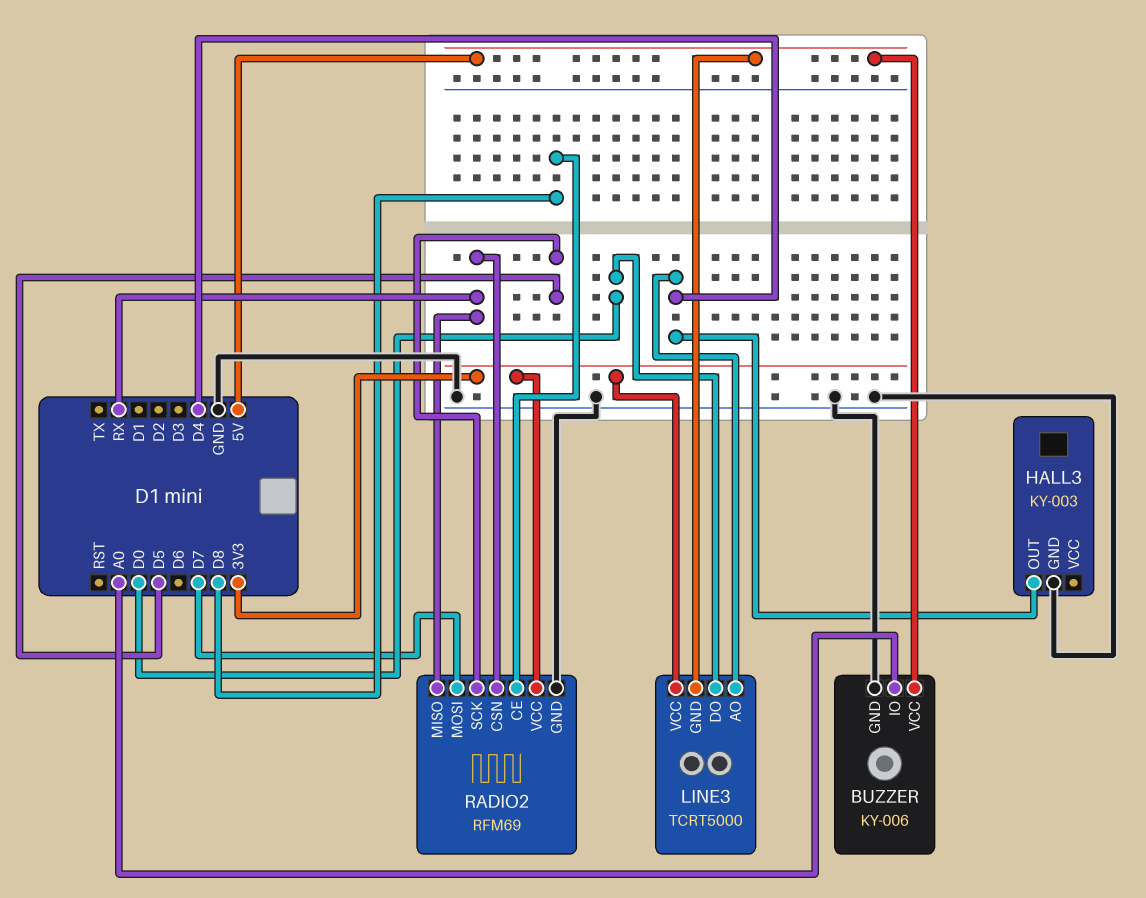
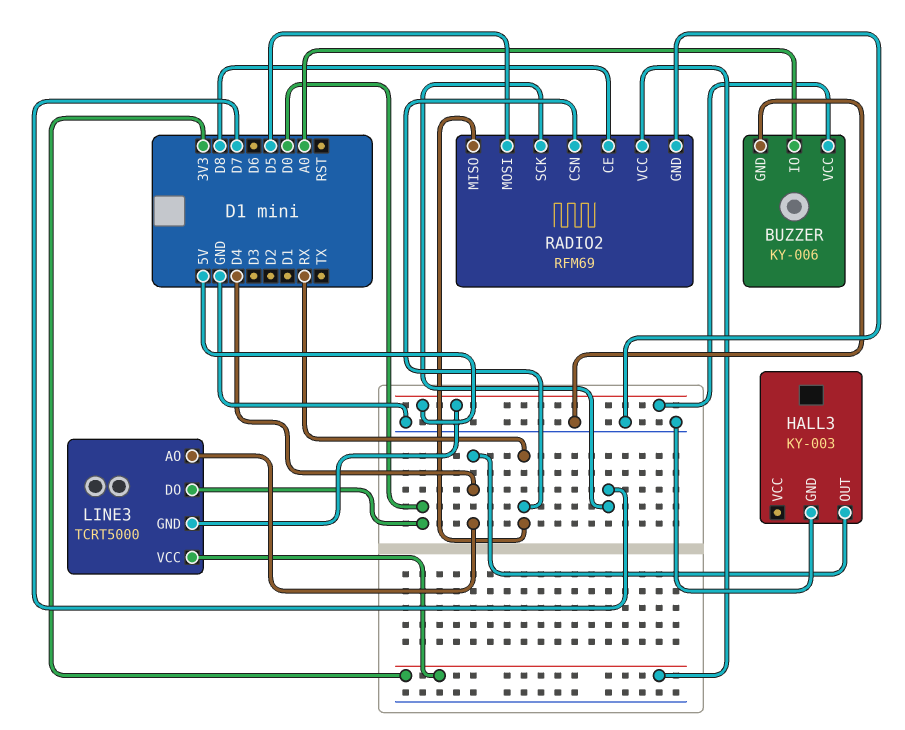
RADIO2 pin MOSI: D7 -> D5
RADIO2 pin SCK: D5 -> D7

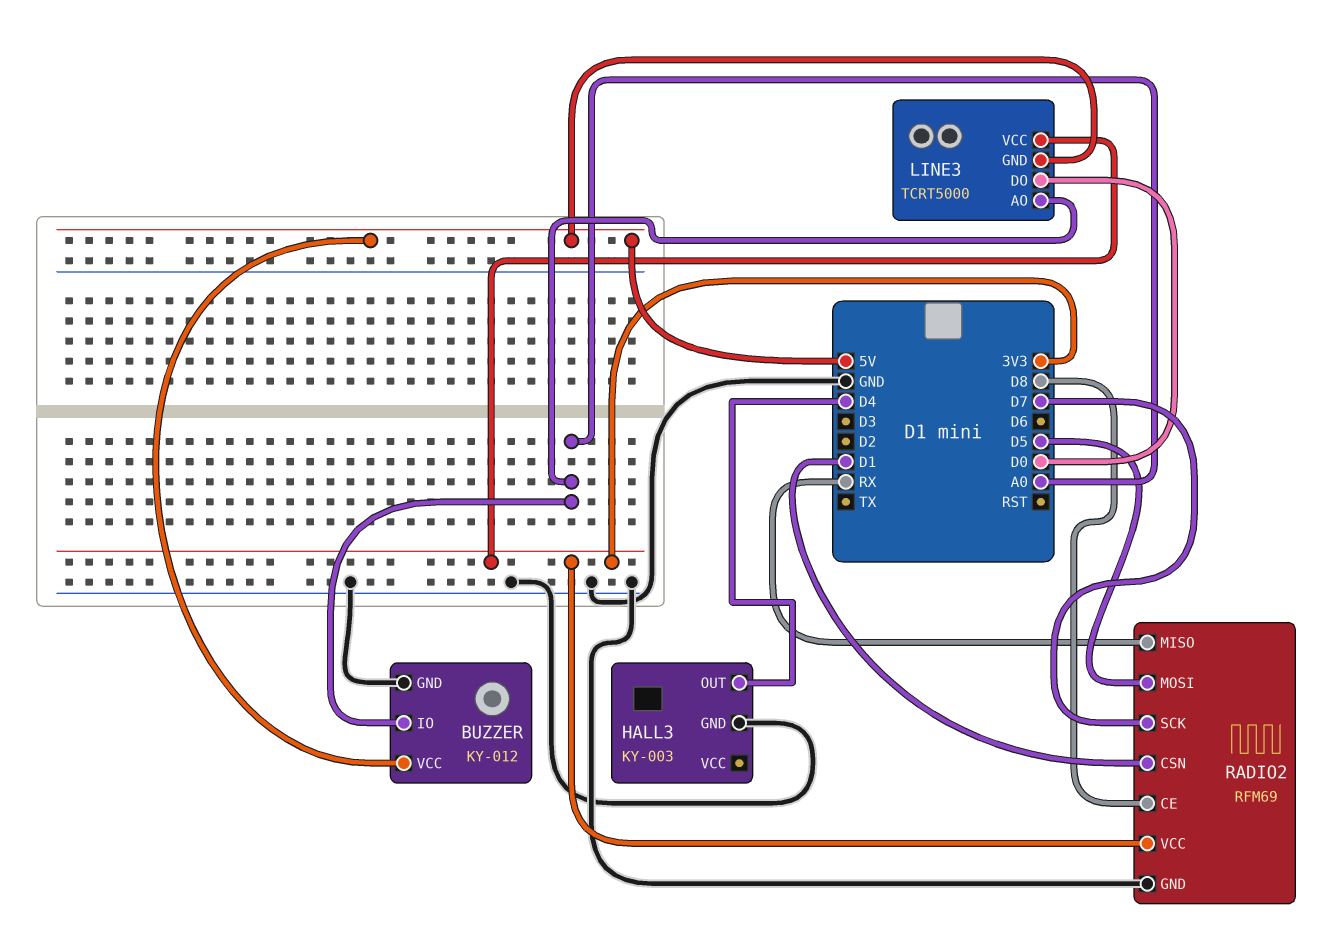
BUZZER: KY-006 -> KY-012
LINE3 pin AO: D4 -> A0
RADIO2 pin CSN: RX -> D1

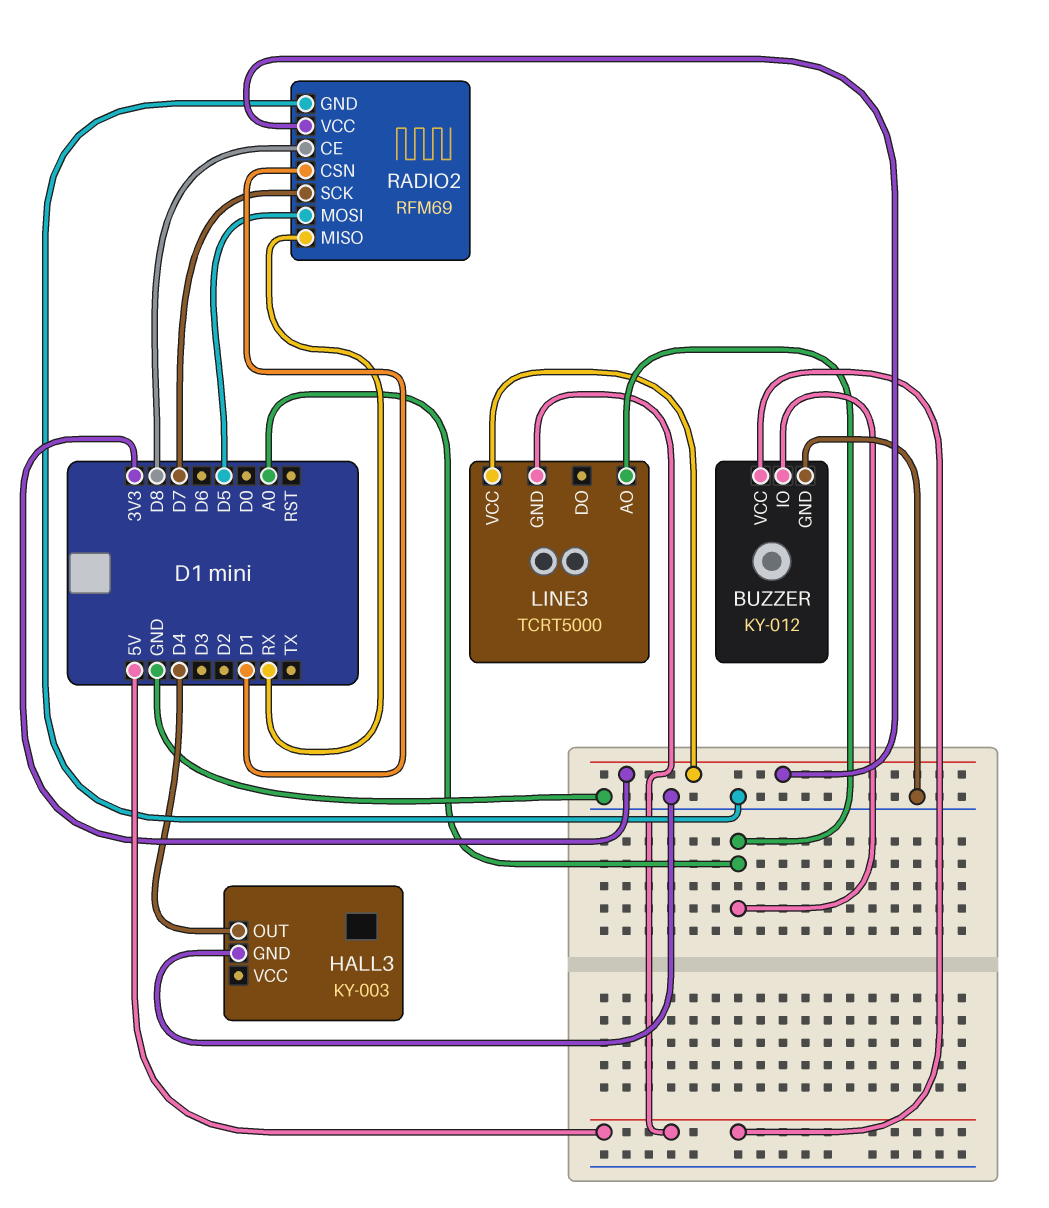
LINE3 pin DO: D0 -> none

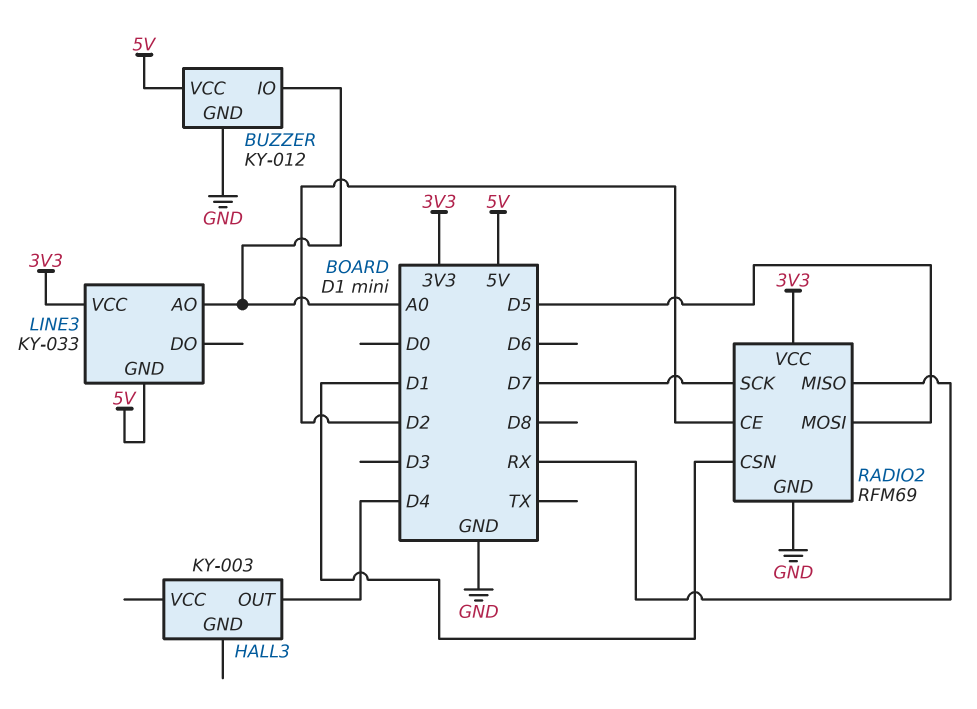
HALL3 pin GND: GND -> none
LINE3: TCRT5000 -> KY-033
RADIO2 pin CE: D8 -> D2

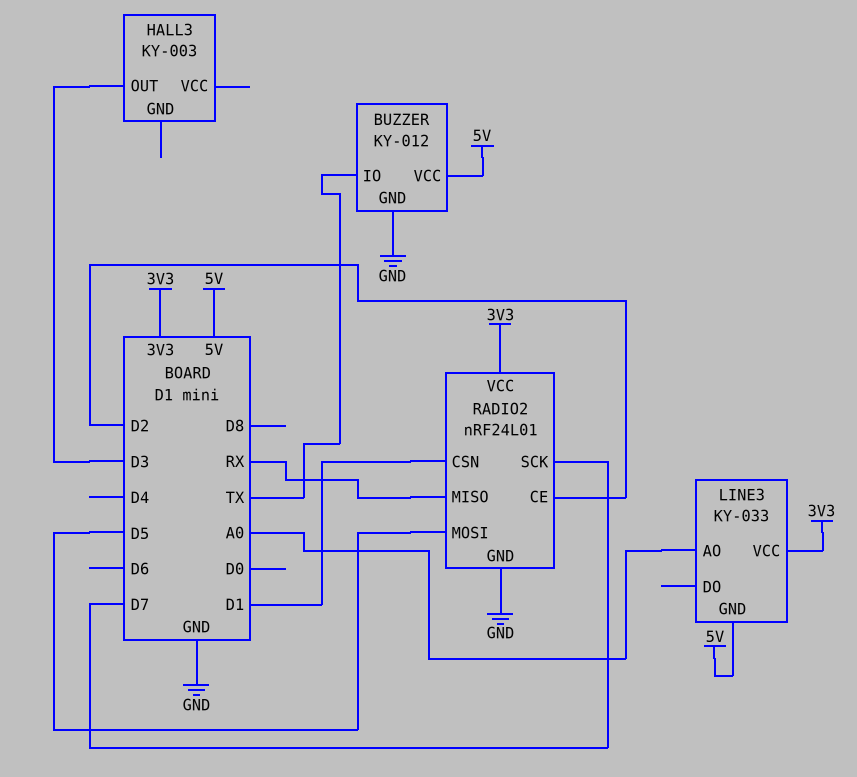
BUZZER pin IO: A0 -> TX
HALL3 pin OUT: D4 -> D3
RADIO2: RFM69 -> nRF24L01

